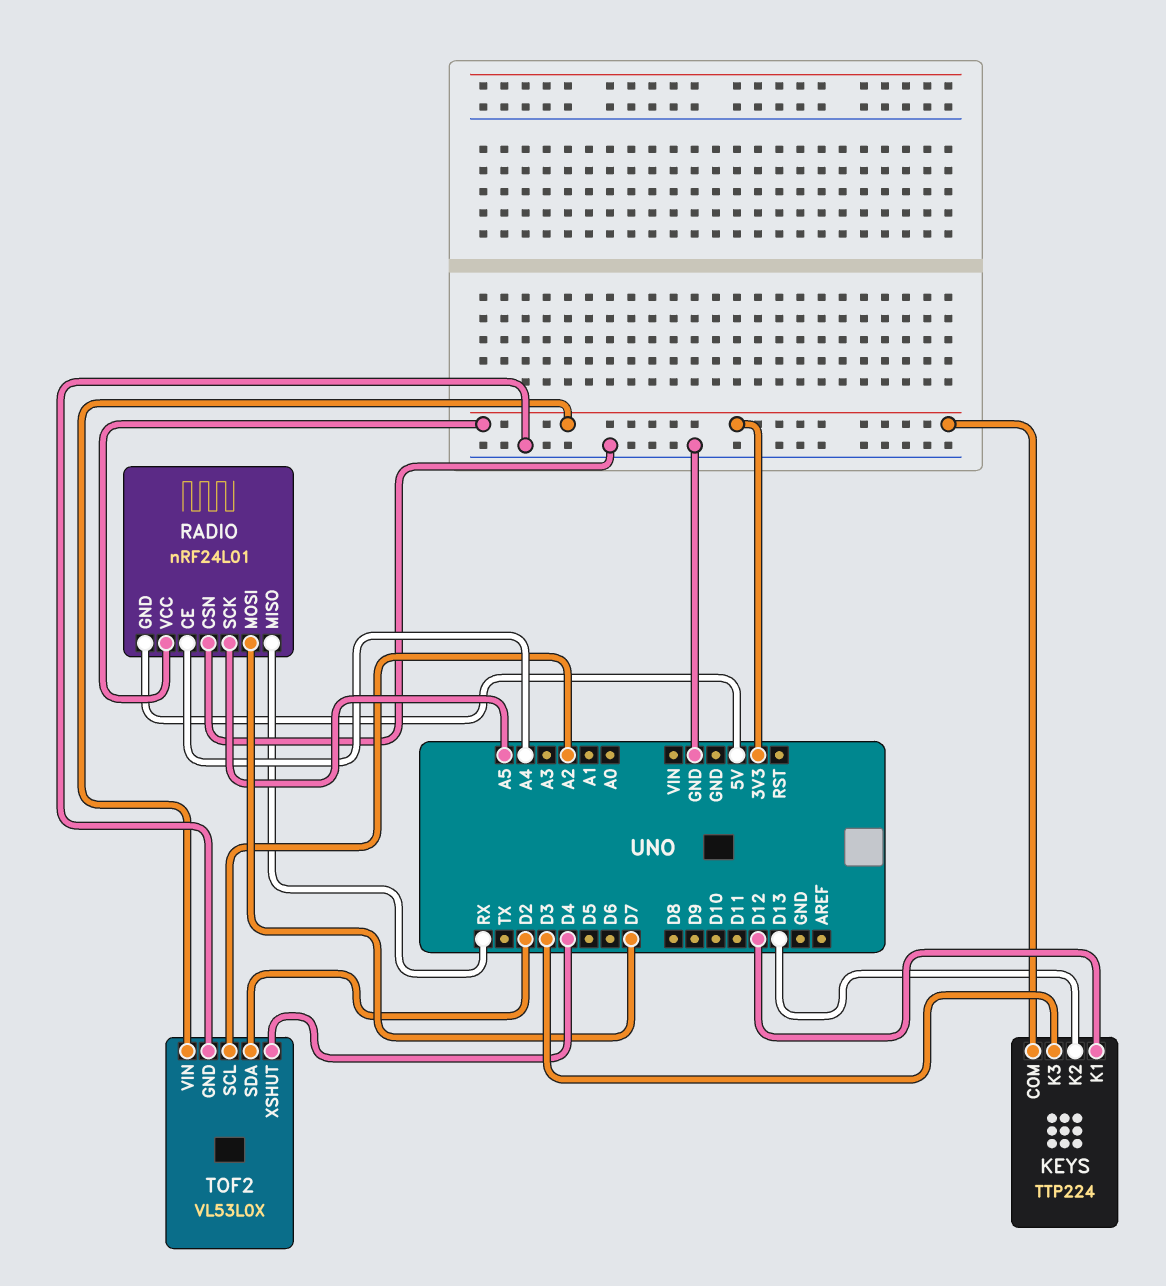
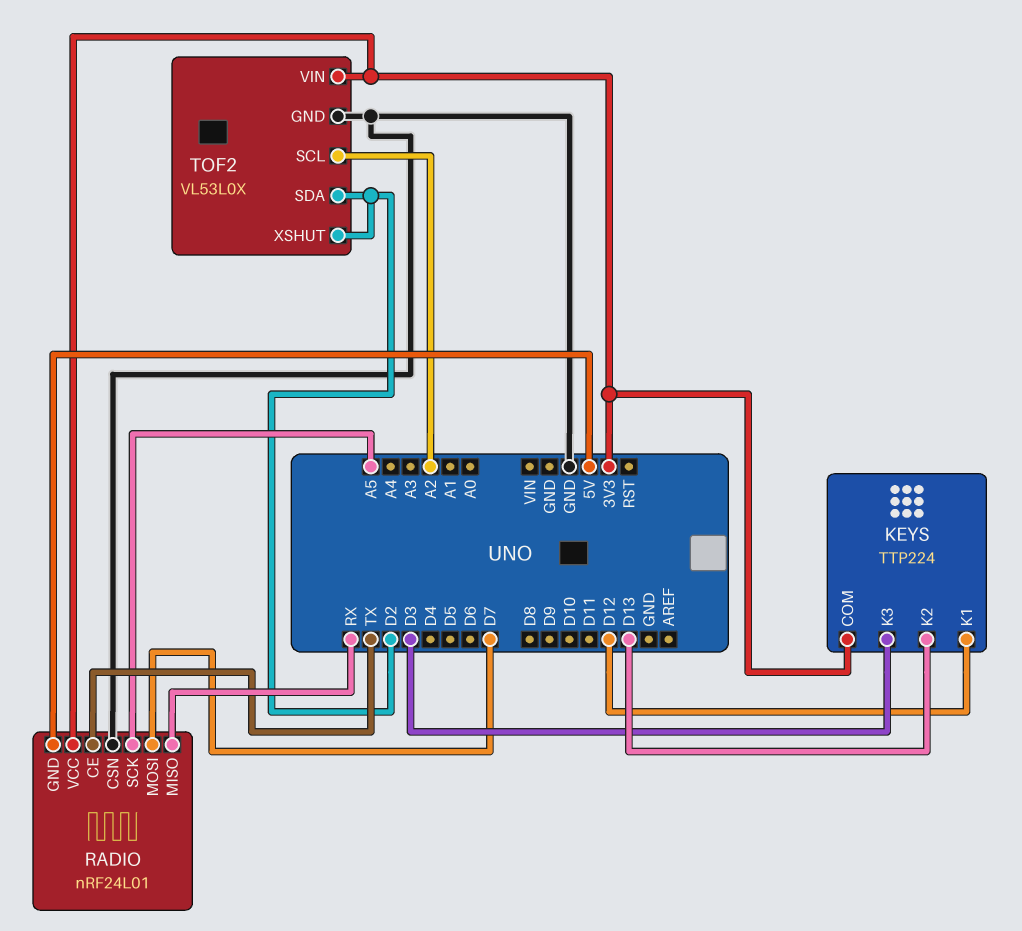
RADIO pin CE: A4 -> TX
TOF2 pin XSHUT: D4 -> D2

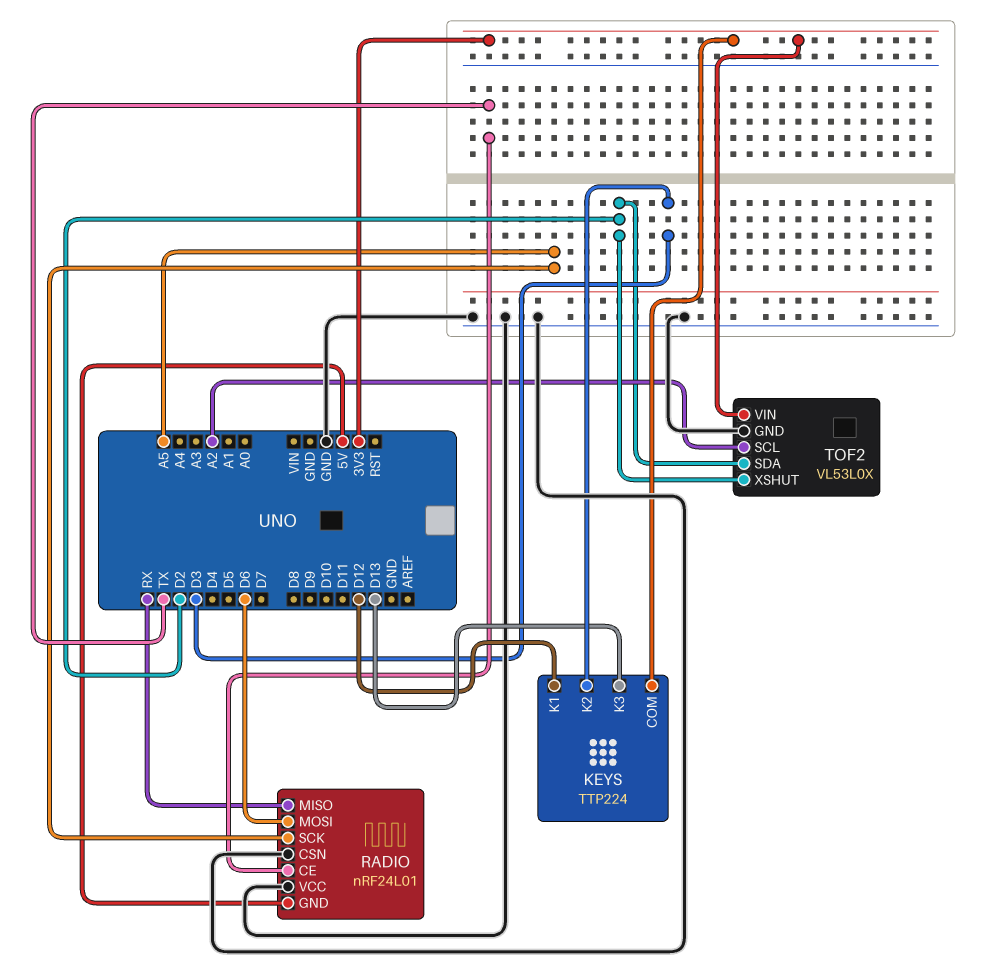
KEYS pin K2: D13 -> D3
KEYS pin K3: D3 -> D13
RADIO pin MOSI: D7 -> D6
RADIO pin VCC: 3V3 -> GND

